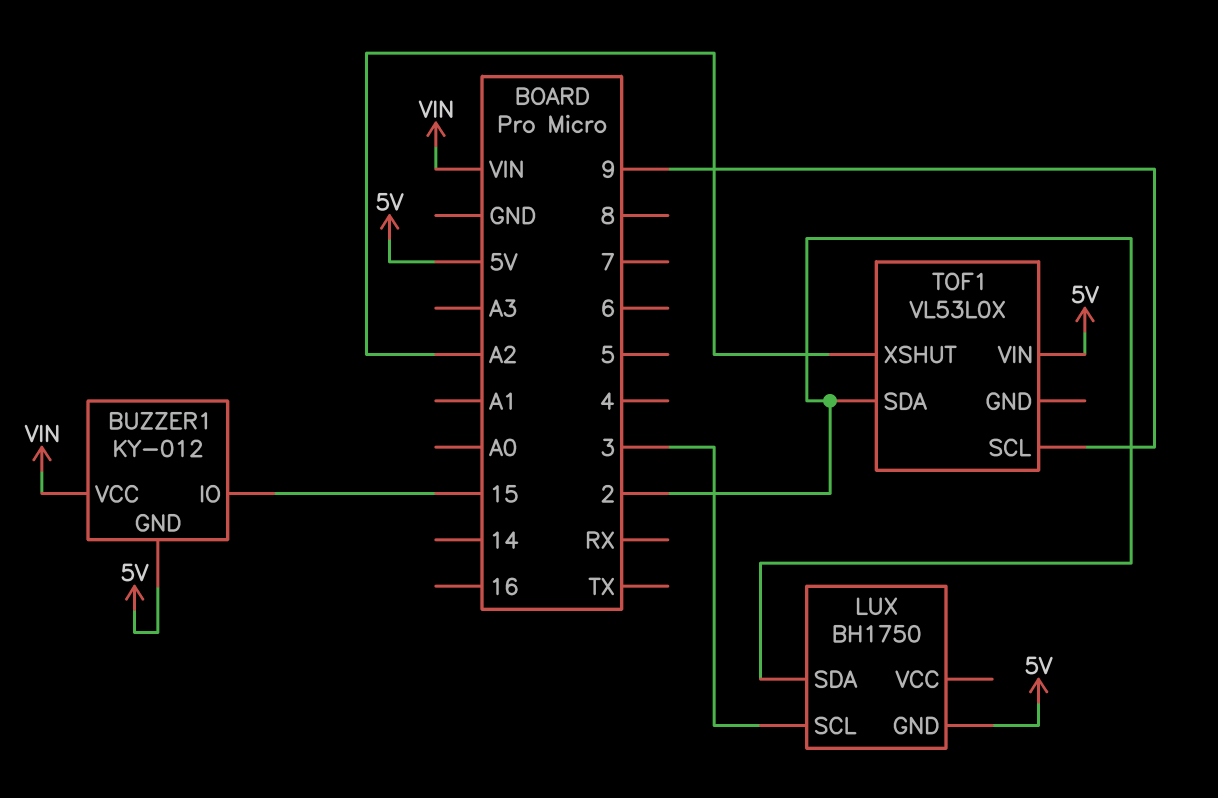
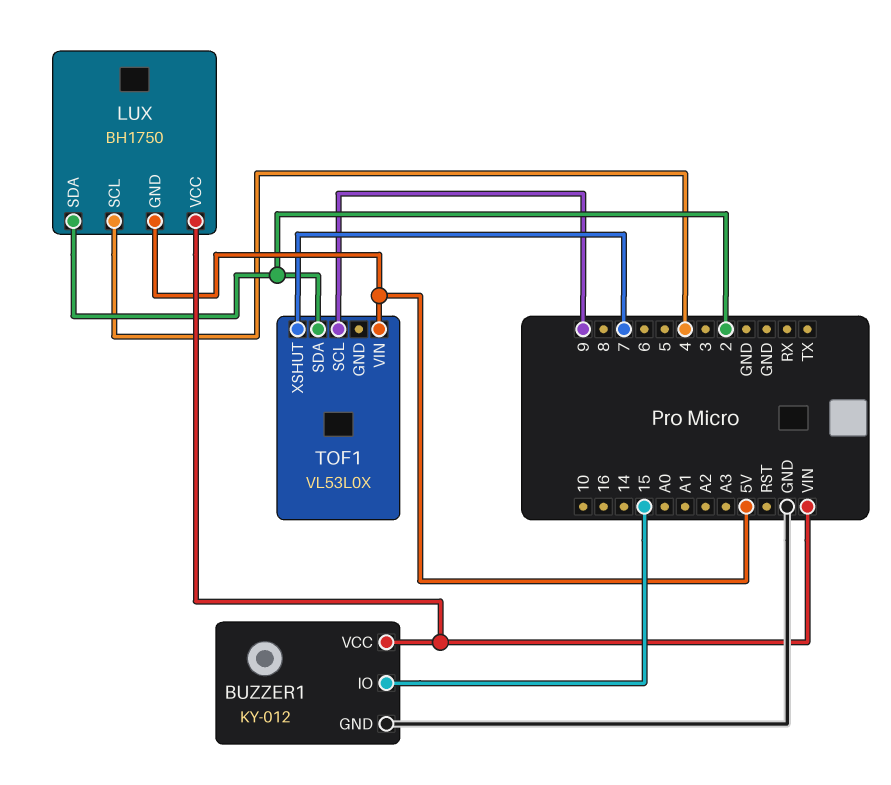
BUZZER1 pin GND: 5V -> GND
LUX pin SCL: 3 -> 4
LUX pin VCC: none -> VIN
TOF1 pin XSHUT: A2 -> 7

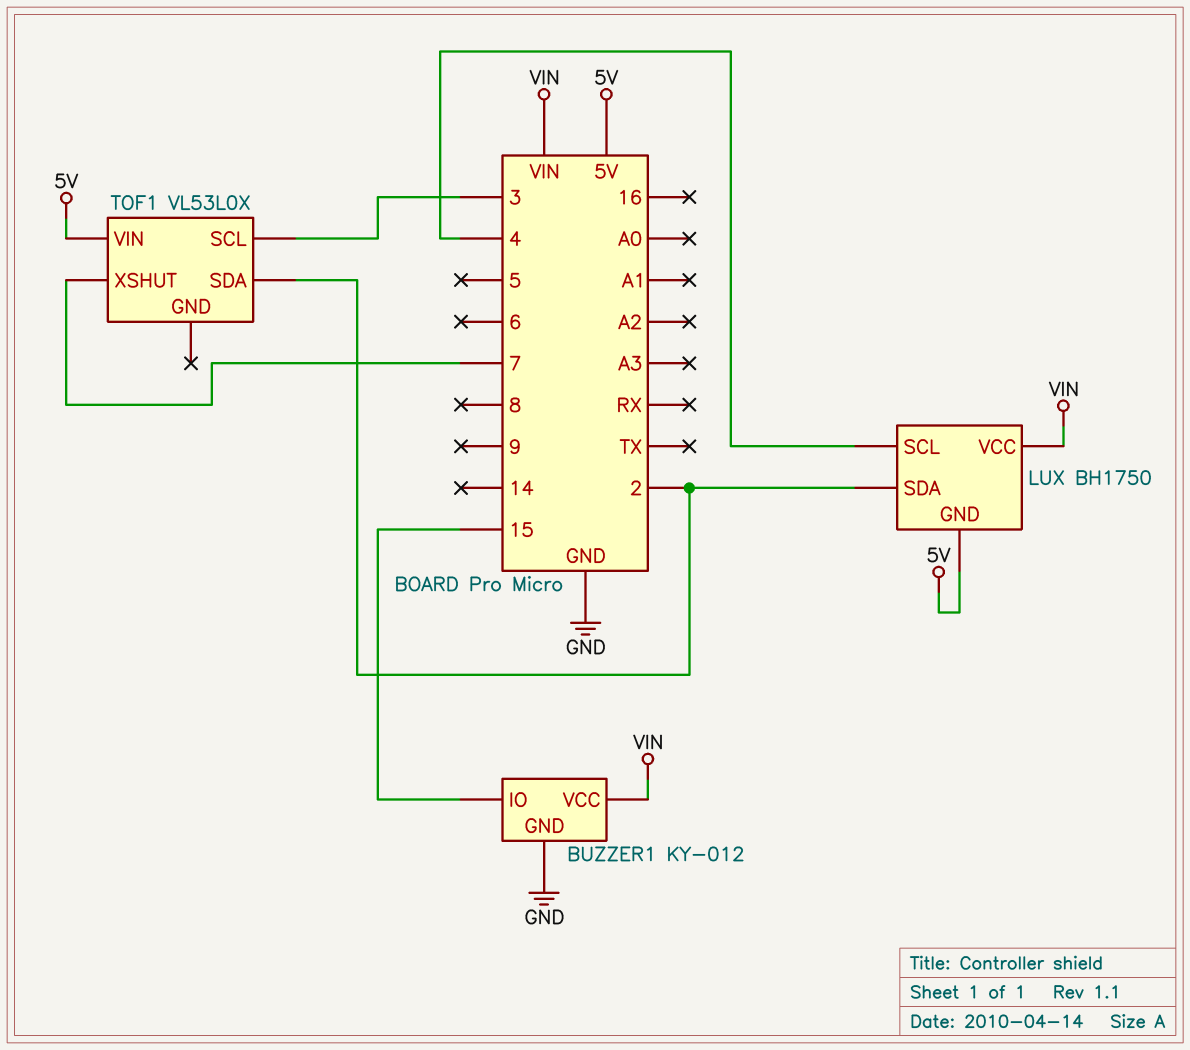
TOF1 pin SCL: 9 -> 3

